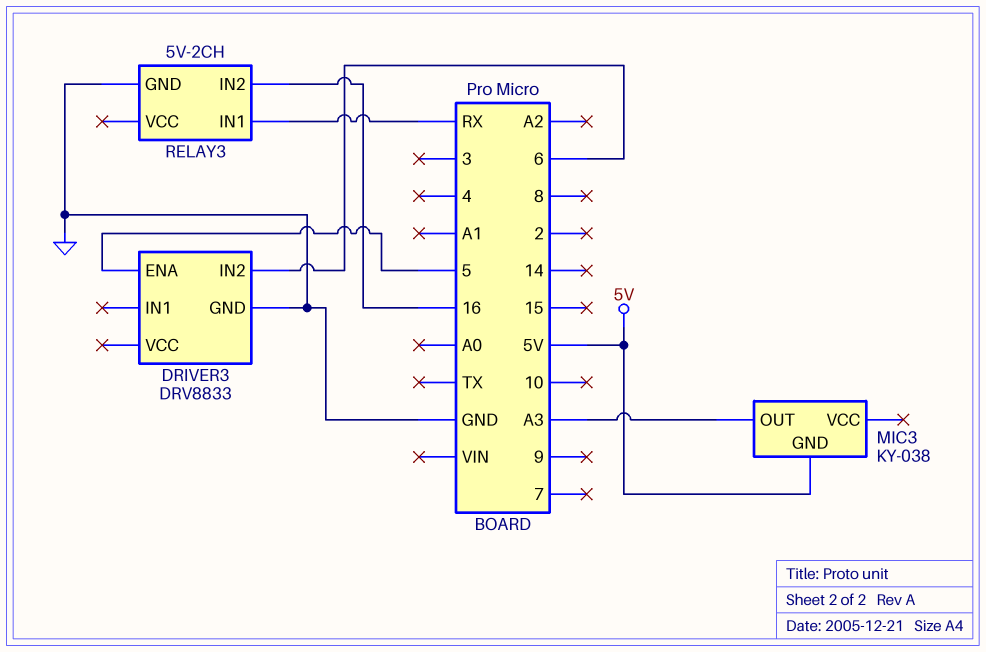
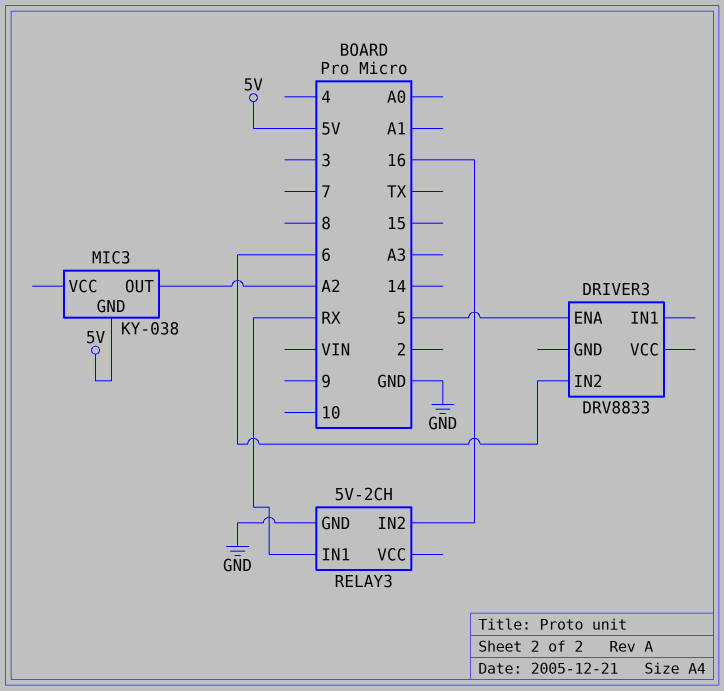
DRIVER3 pin GND: GND -> none
MIC3 pin OUT: A3 -> A2

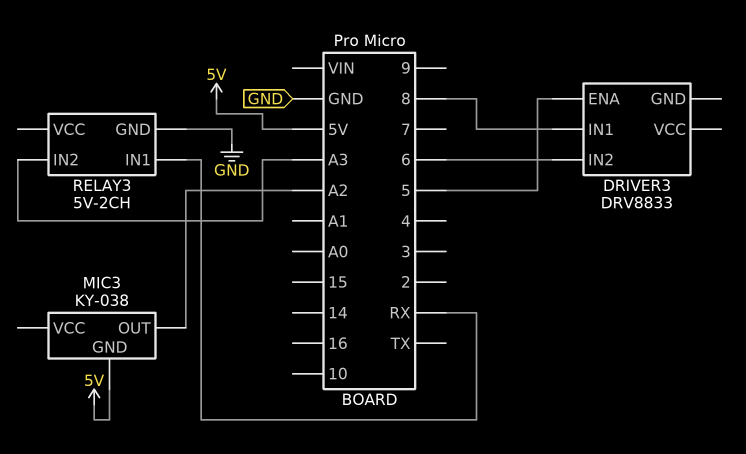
DRIVER3 pin IN1: none -> 8
RELAY3 pin IN2: 16 -> A3

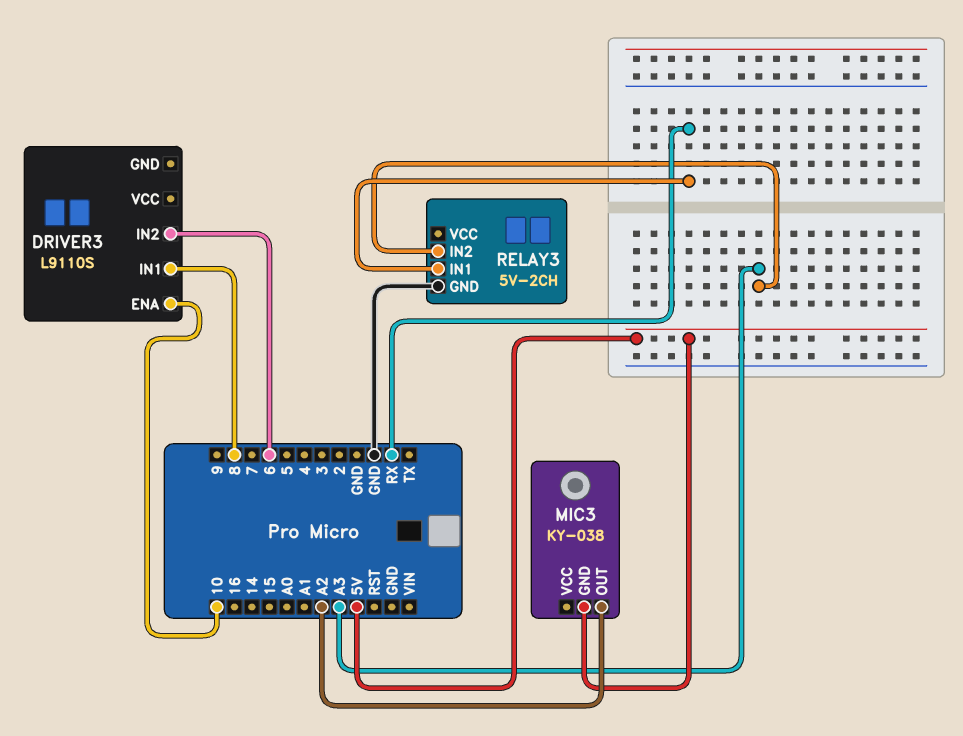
DRIVER3: DRV8833 -> L9110S
DRIVER3 pin ENA: 5 -> 10

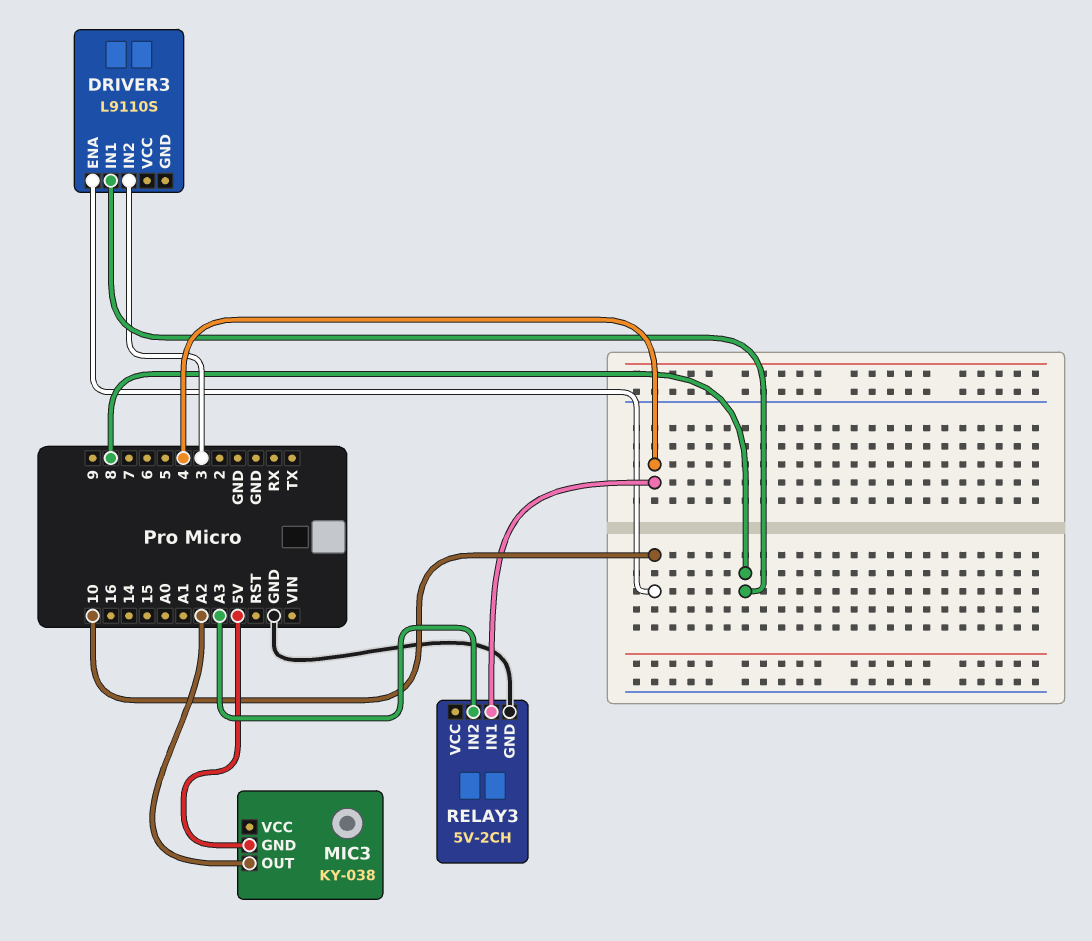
DRIVER3 pin IN2: 6 -> 3
RELAY3 pin IN1: RX -> 4

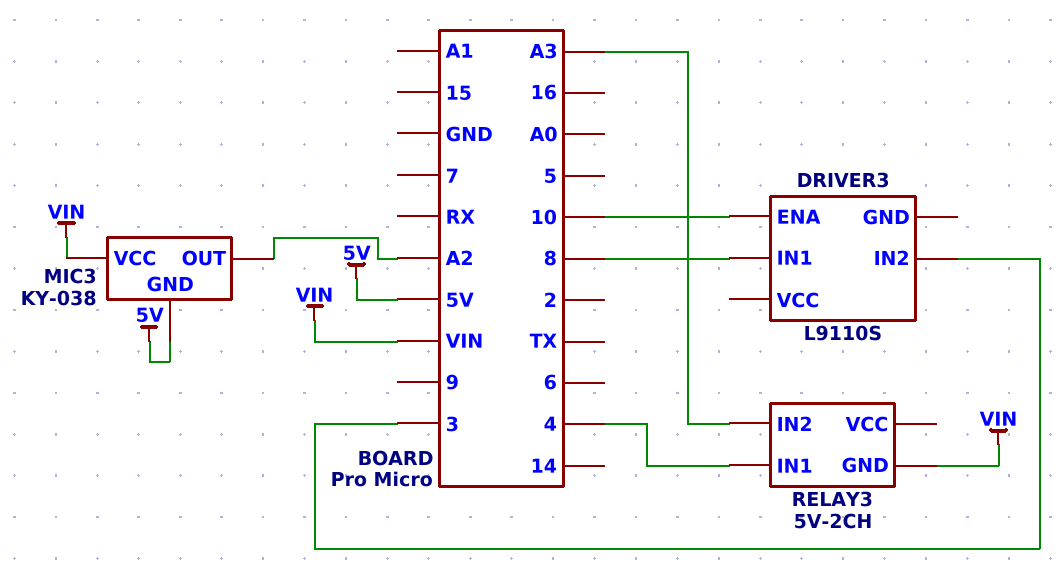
MIC3 pin VCC: none -> VIN
RELAY3 pin GND: GND -> VIN

